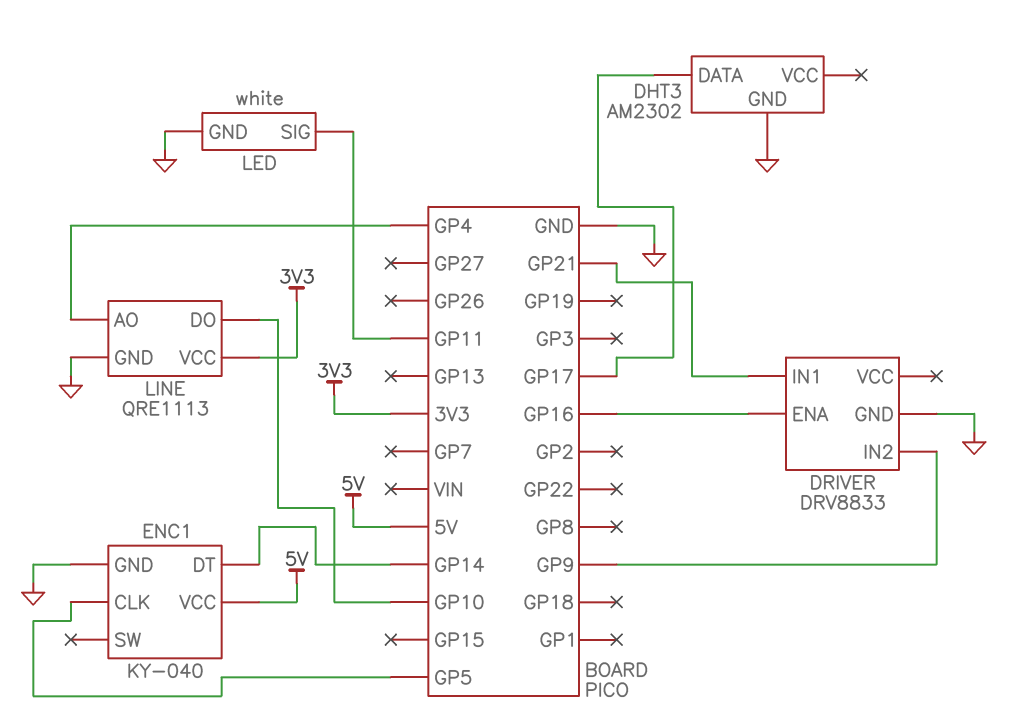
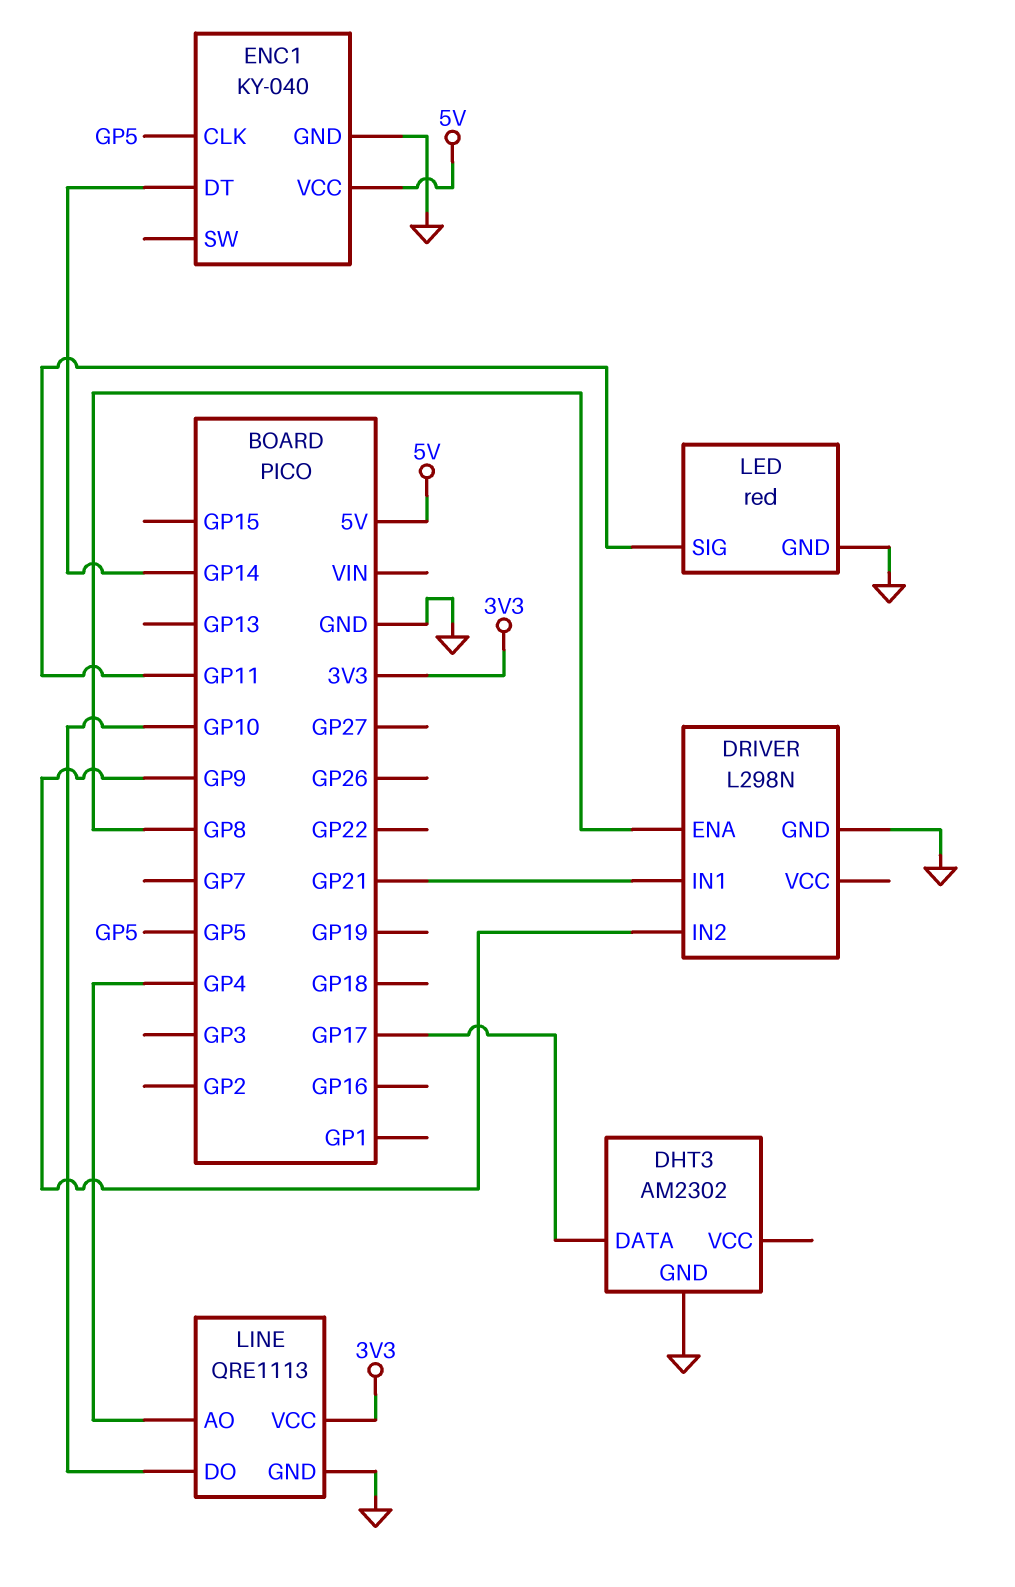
DRIVER: DRV8833 -> L298N
DRIVER pin ENA: GP16 -> GP8
LED: white -> red

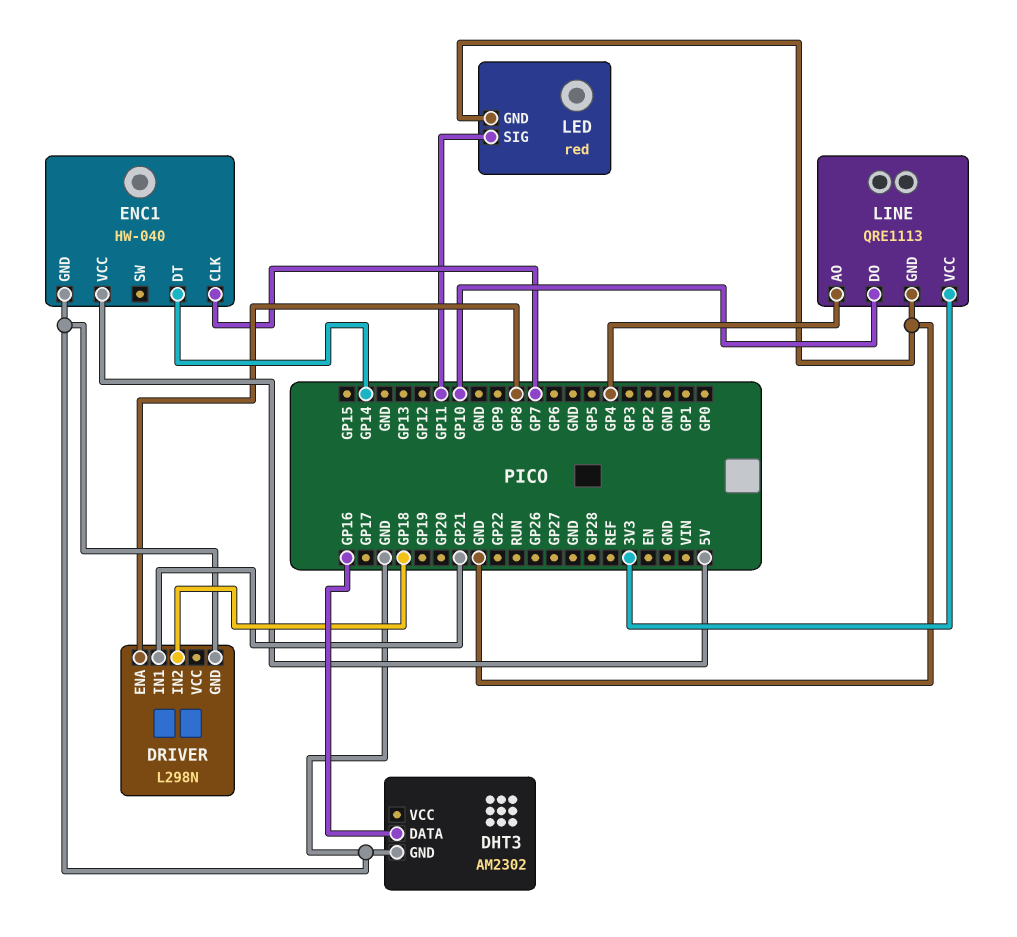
DHT3 pin DATA: GP17 -> GP16
DRIVER pin IN2: GP9 -> GP18
ENC1: KY-040 -> HW-040
ENC1 pin CLK: GP5 -> GP7

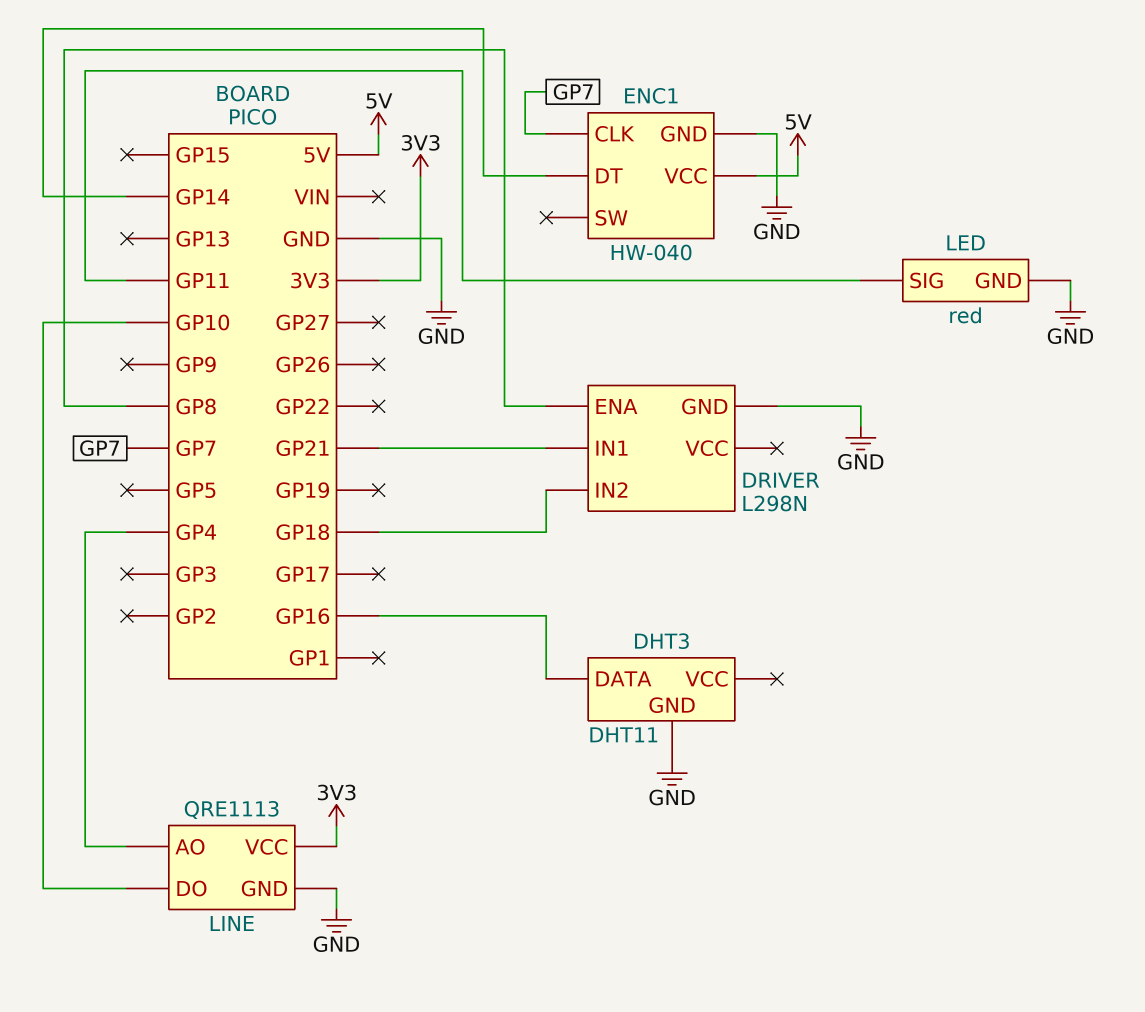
DHT3: AM2302 -> DHT11

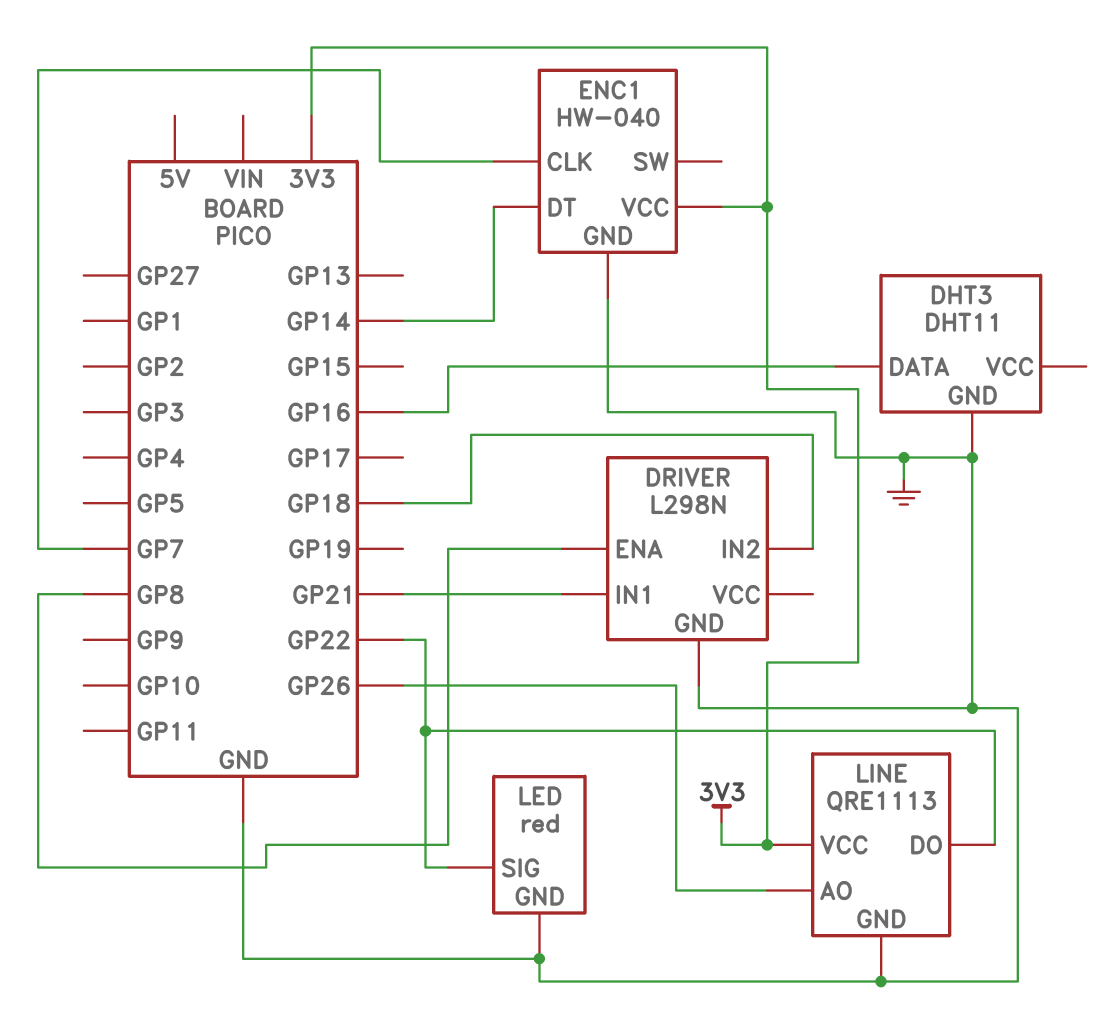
ENC1 pin VCC: 5V -> 3V3
LED pin SIG: GP11 -> GP22
LINE pin AO: GP4 -> GP26
LINE pin DO: GP10 -> GP22

